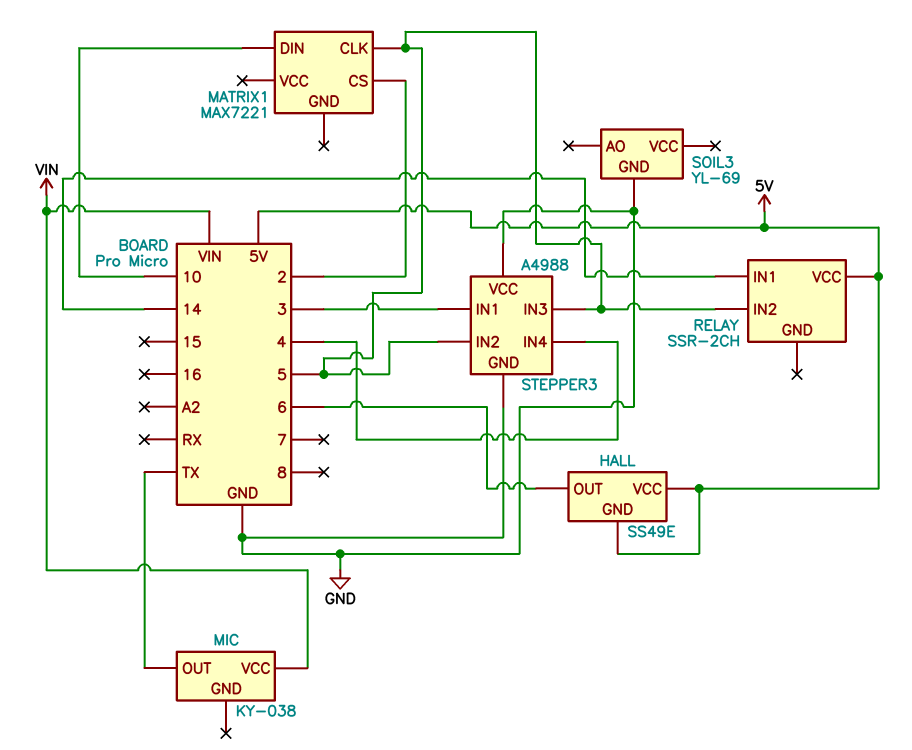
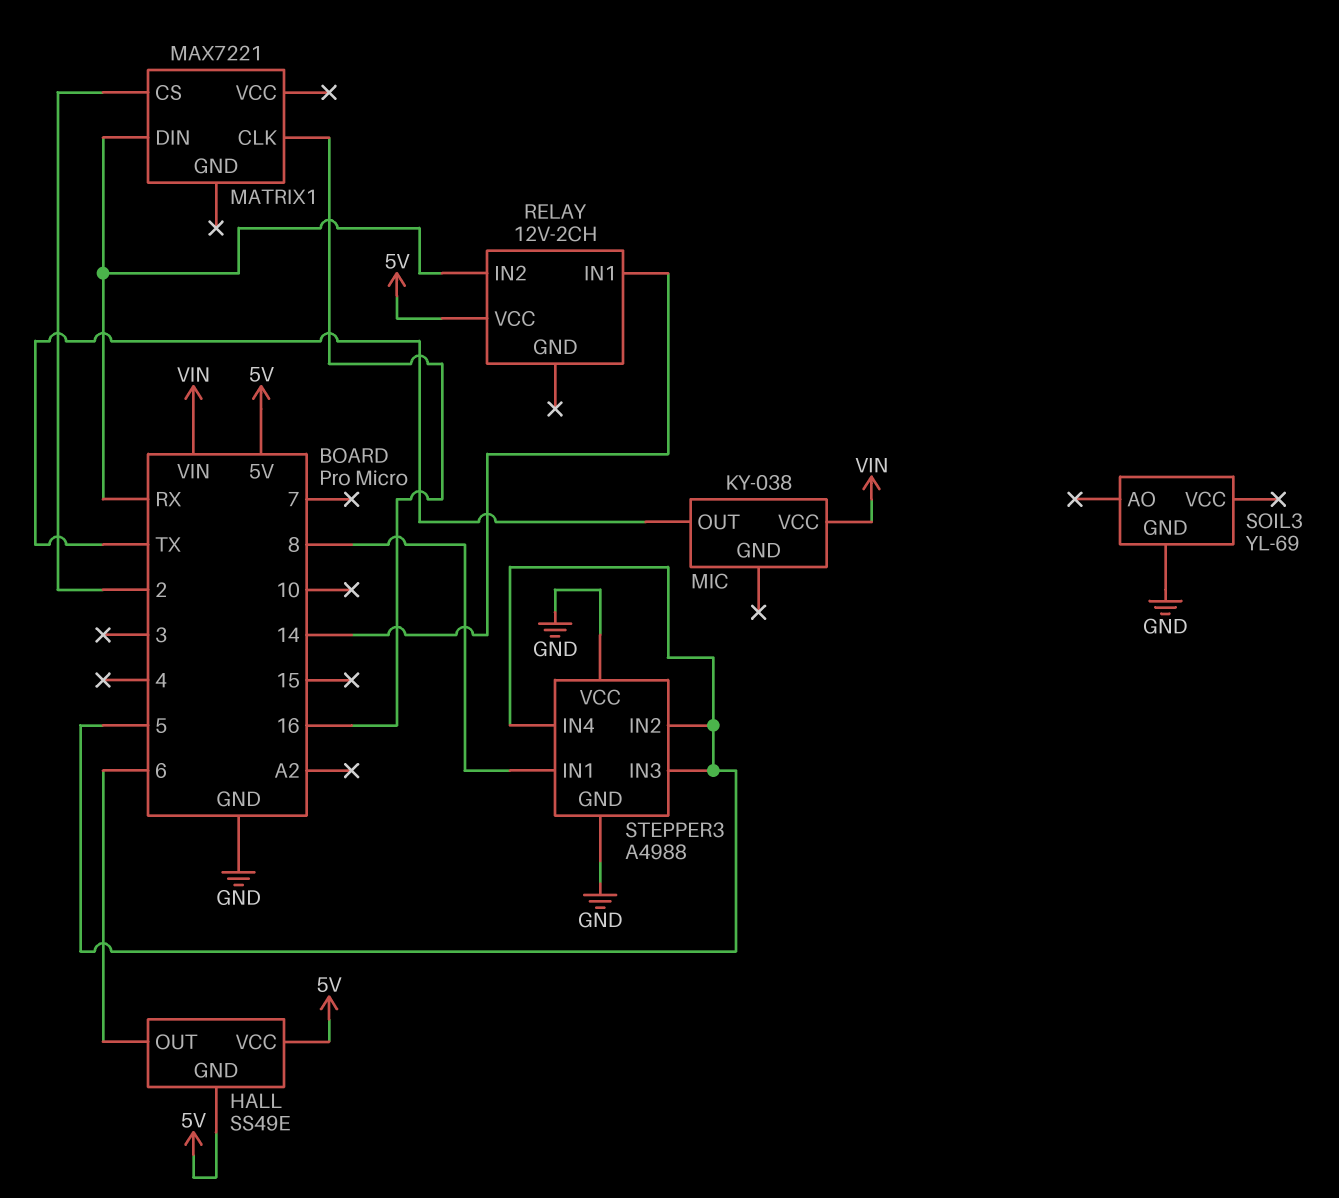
MATRIX1 pin CLK: 5 -> 16
MATRIX1 pin DIN: 10 -> RX
RELAY: SSR-2CH -> 12V-2CH
RELAY pin IN2: 5 -> RX
STEPPER3 pin IN1: 3 -> 8
STEPPER3 pin IN4: 4 -> 5

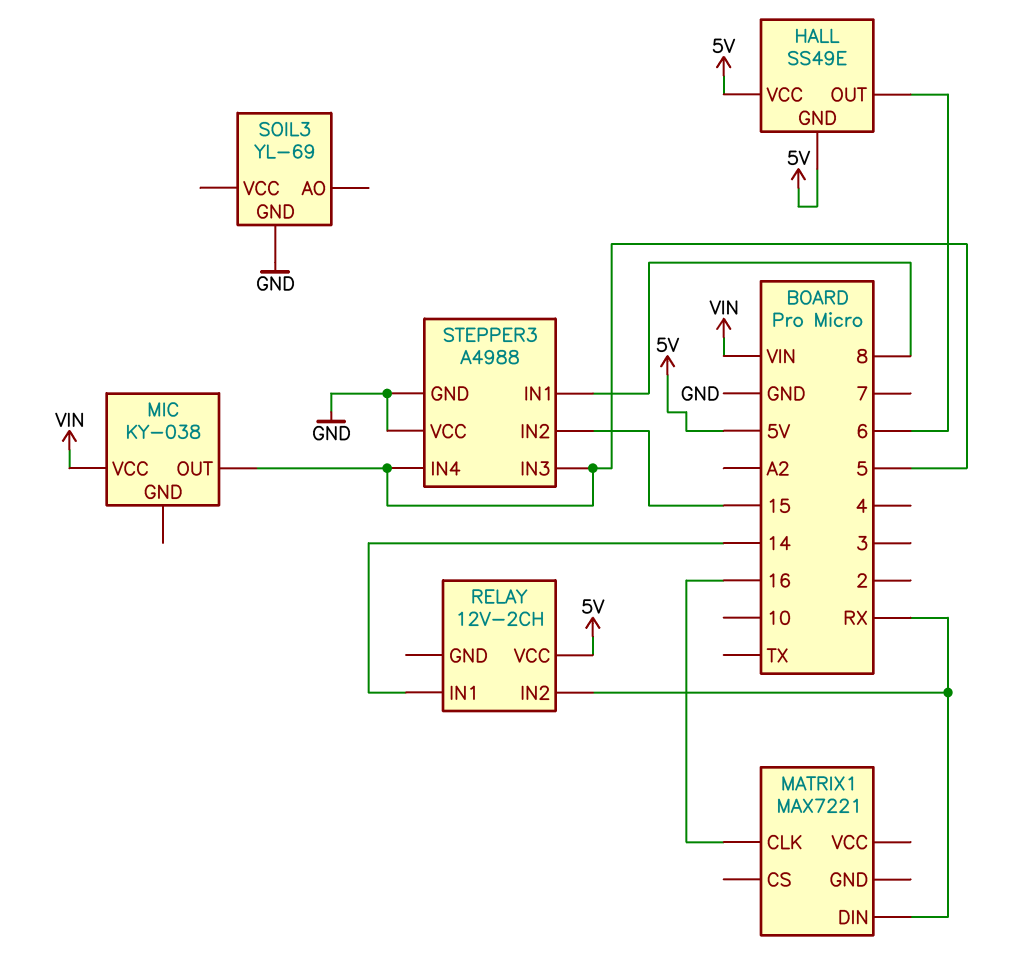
MATRIX1 pin CS: 2 -> none
MIC pin OUT: TX -> 5
STEPPER3 pin IN2: 5 -> 15

